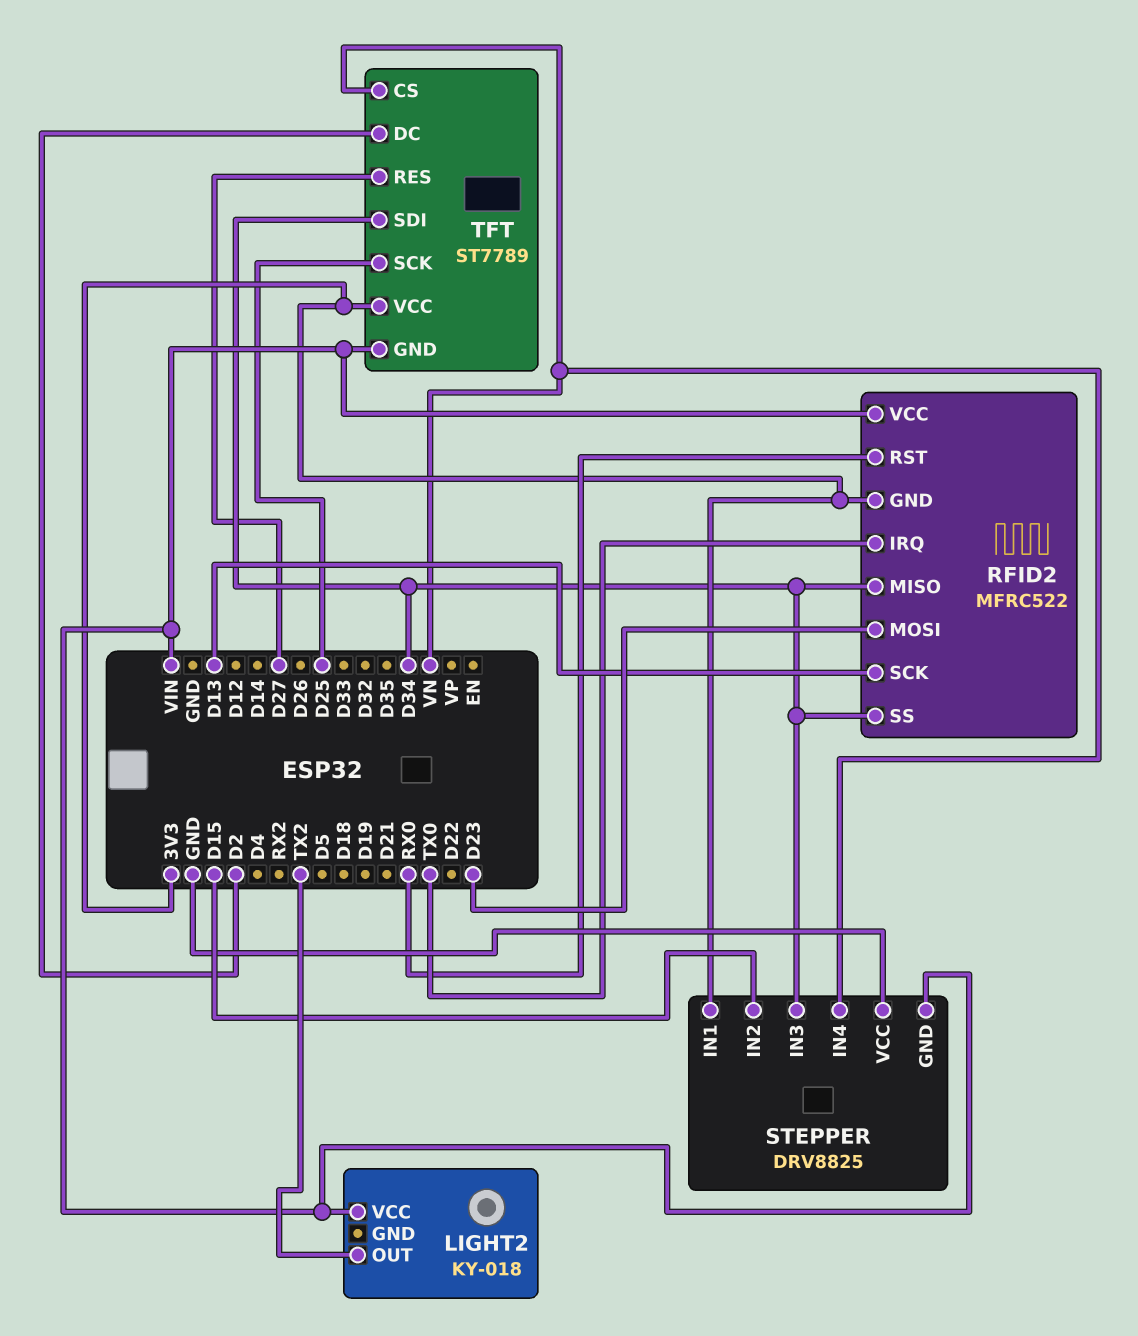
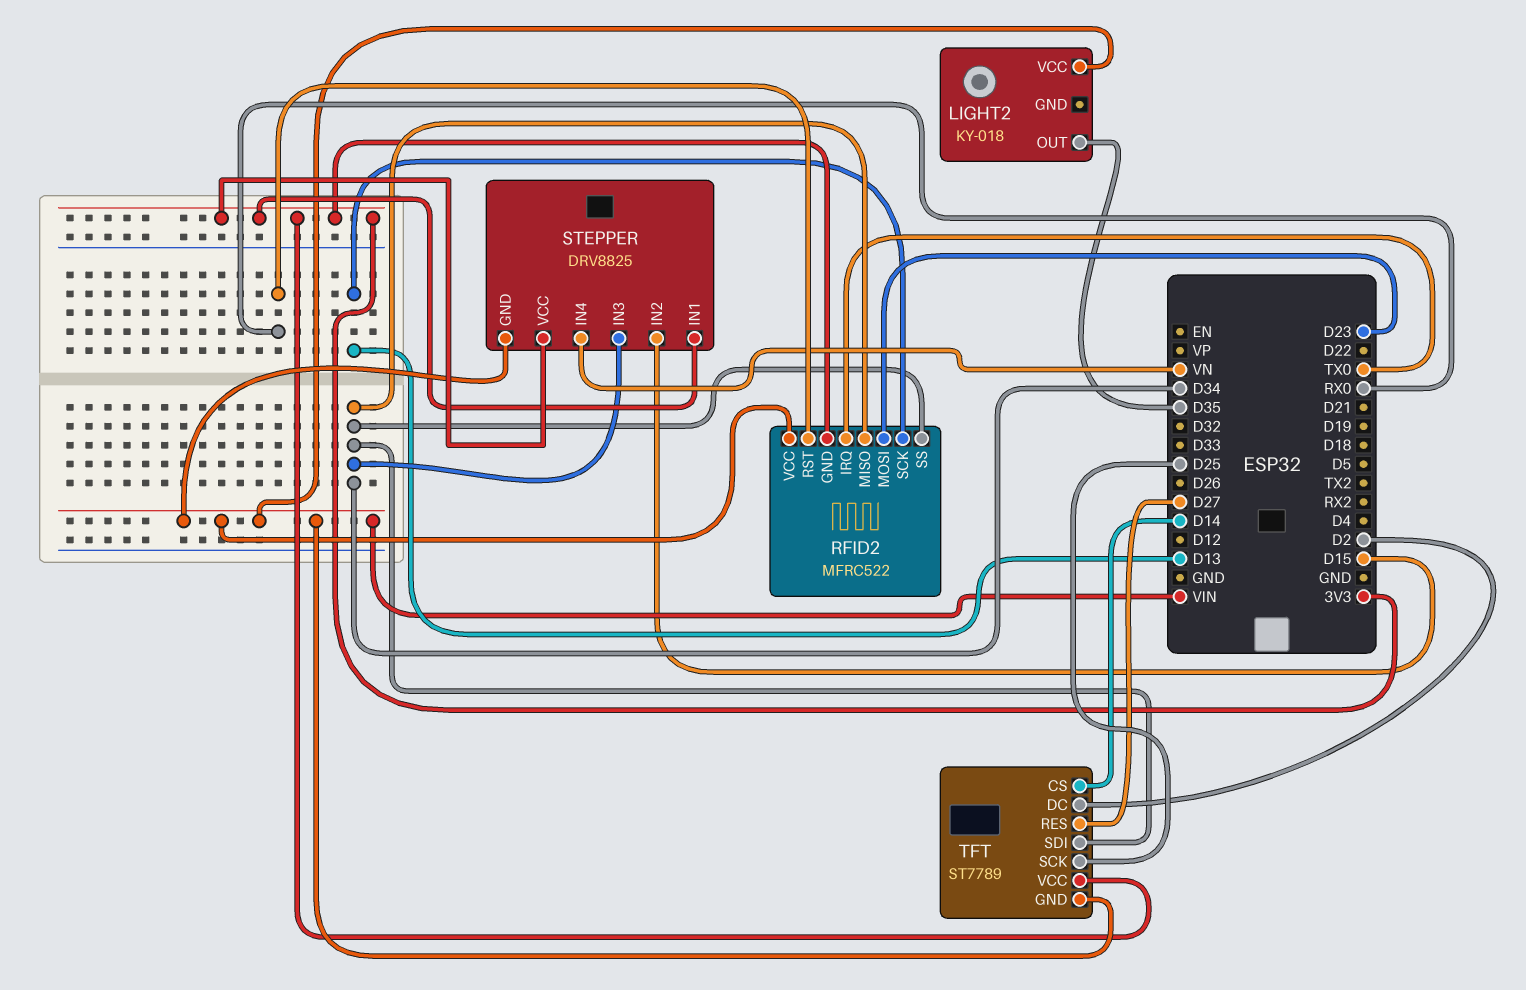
LIGHT2 pin OUT: TX2 -> D35
STEPPER pin VCC: GND -> 3V3
TFT pin CS: VN -> D14

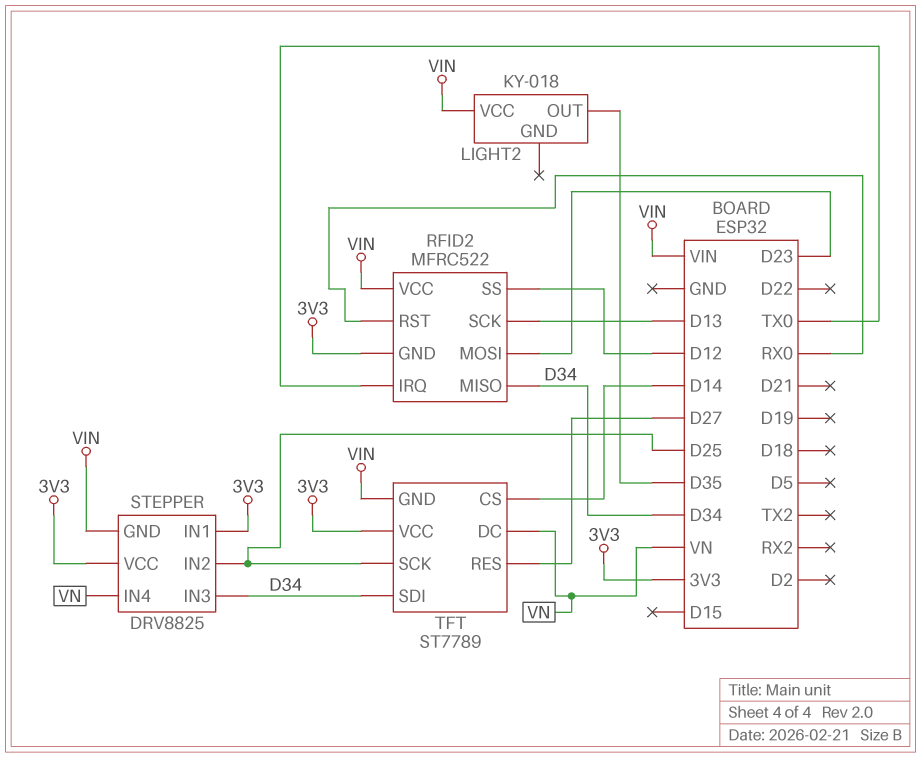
RFID2 pin SS: D34 -> D12
STEPPER pin IN2: D15 -> D25
TFT pin DC: D2 -> VN

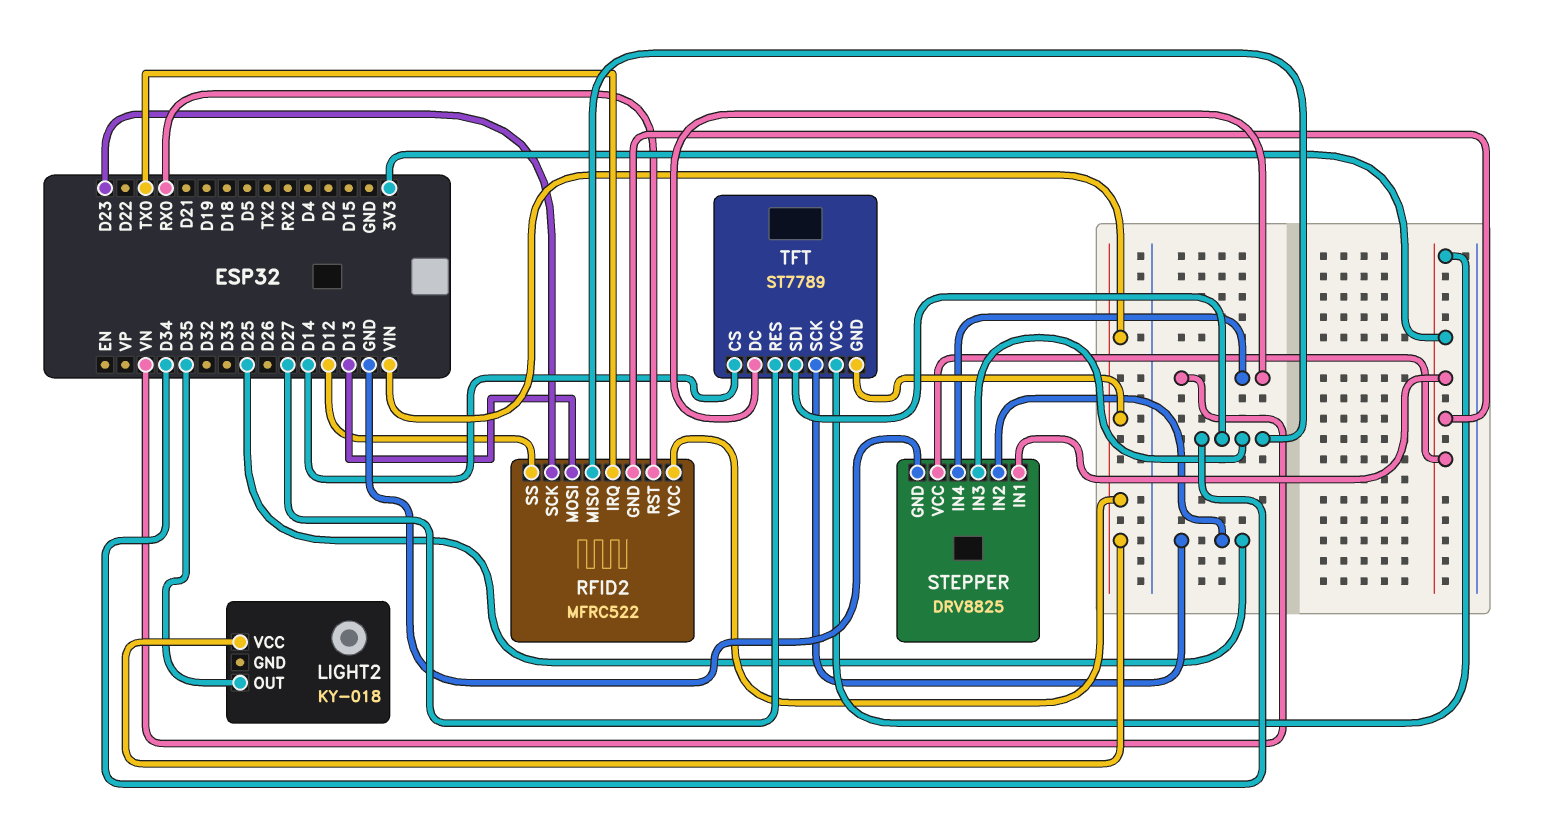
RFID2 pin MOSI: D23 -> D13
RFID2 pin SCK: D13 -> D23
STEPPER pin GND: VIN -> GND

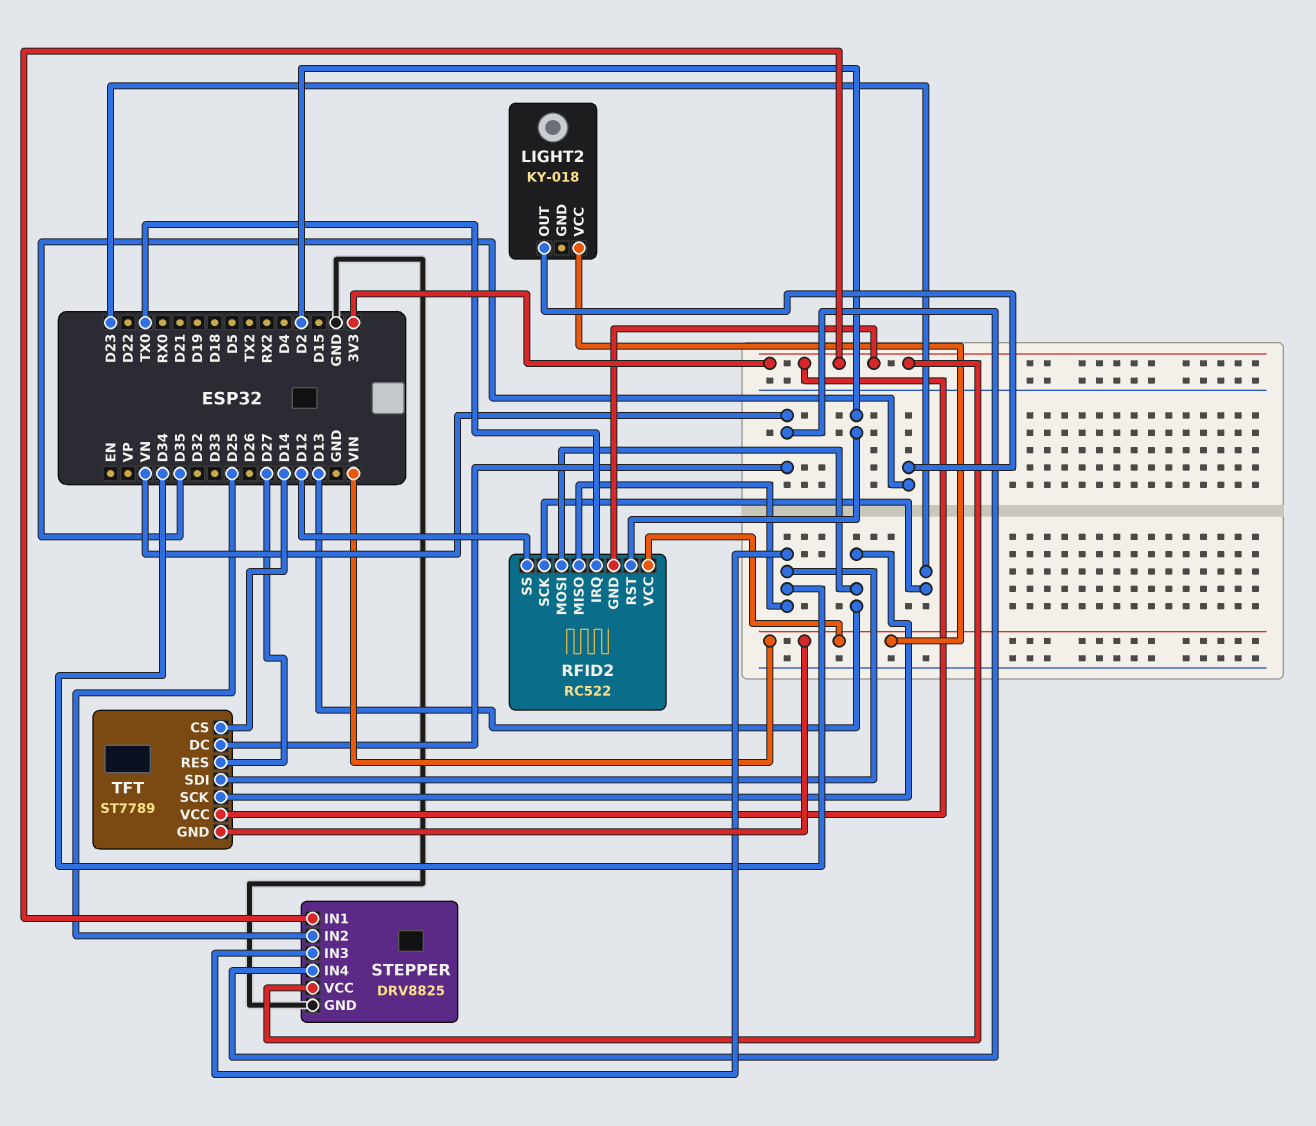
RFID2: MFRC522 -> RC522
RFID2 pin RST: RX0 -> D2
TFT pin SCK: D25 -> D13

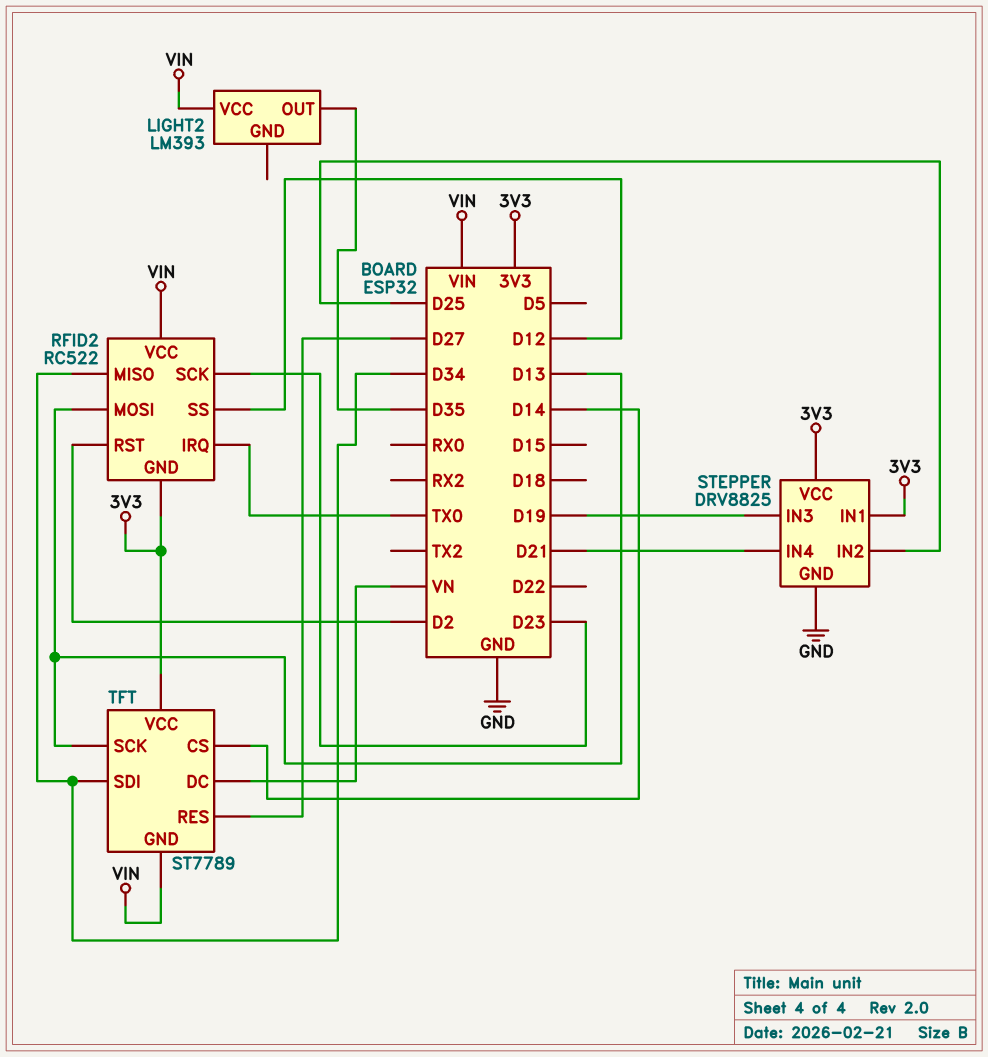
LIGHT2: KY-018 -> LM393
STEPPER pin IN3: D34 -> D19
STEPPER pin IN4: VN -> D21

